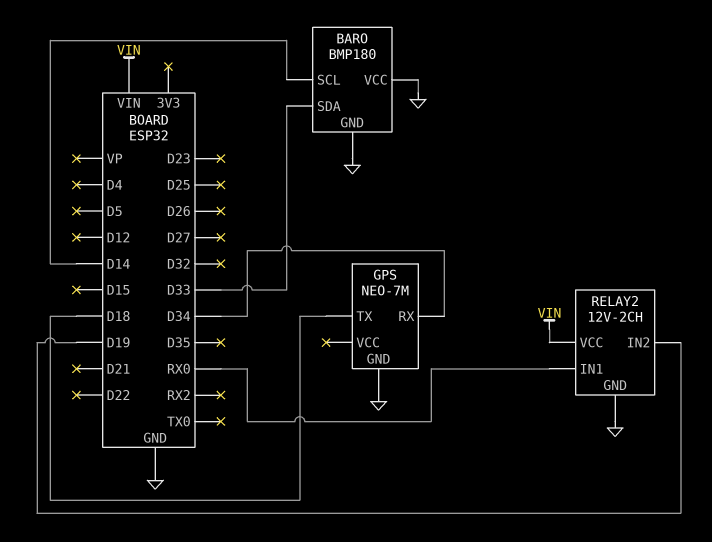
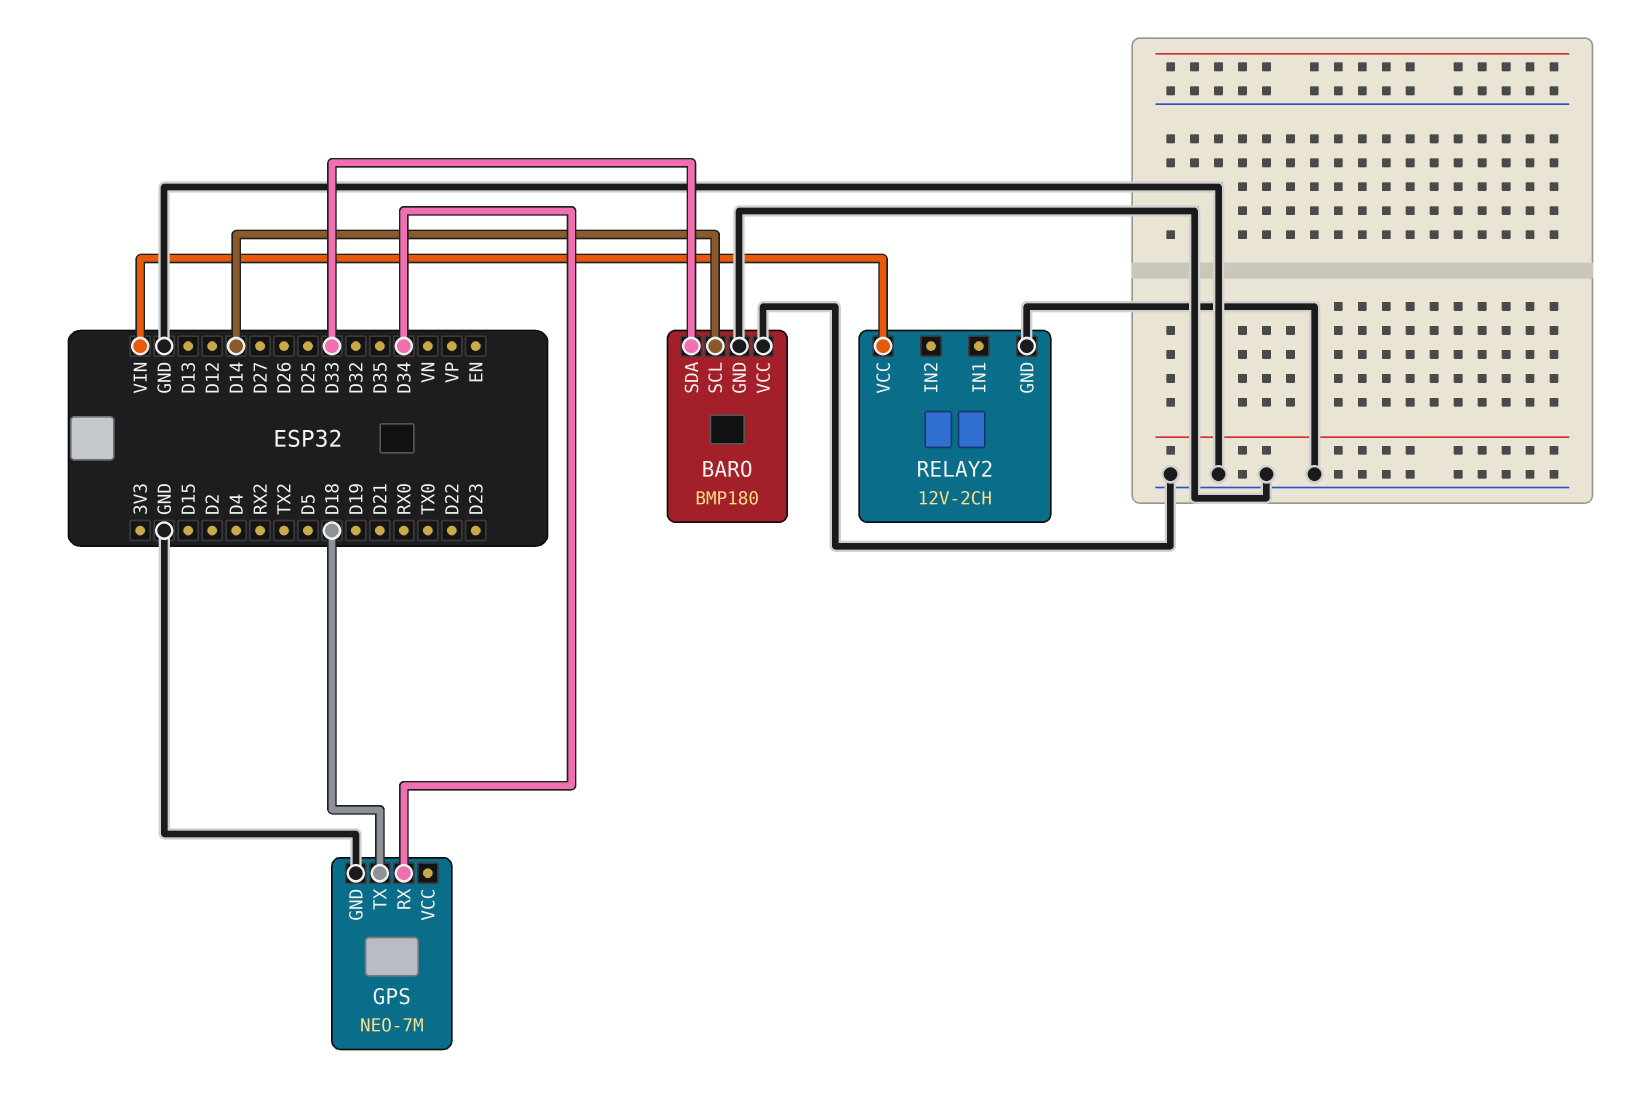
RELAY2 pin IN1: RX0 -> none
RELAY2 pin IN2: D19 -> none

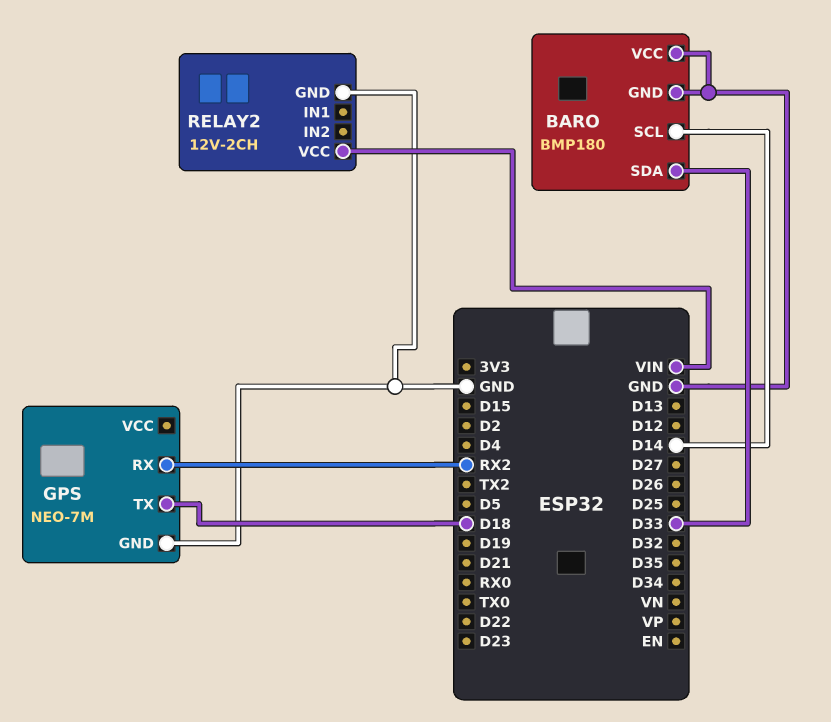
GPS pin RX: D34 -> RX2

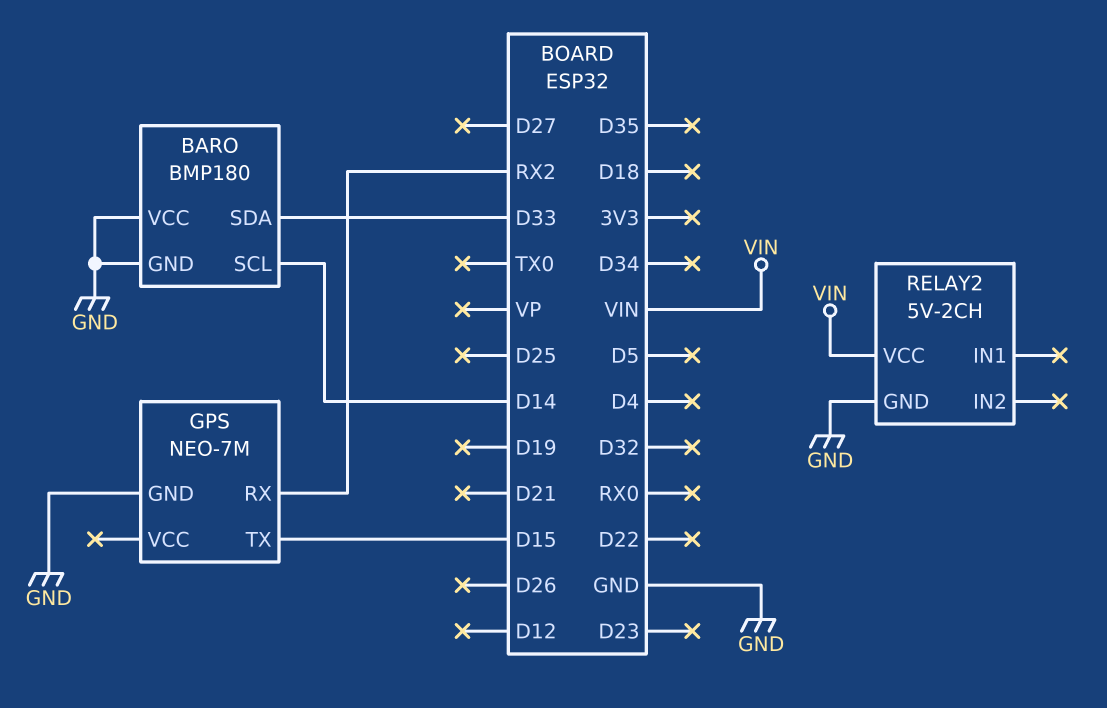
GPS pin TX: D18 -> D15
RELAY2: 12V-2CH -> 5V-2CH

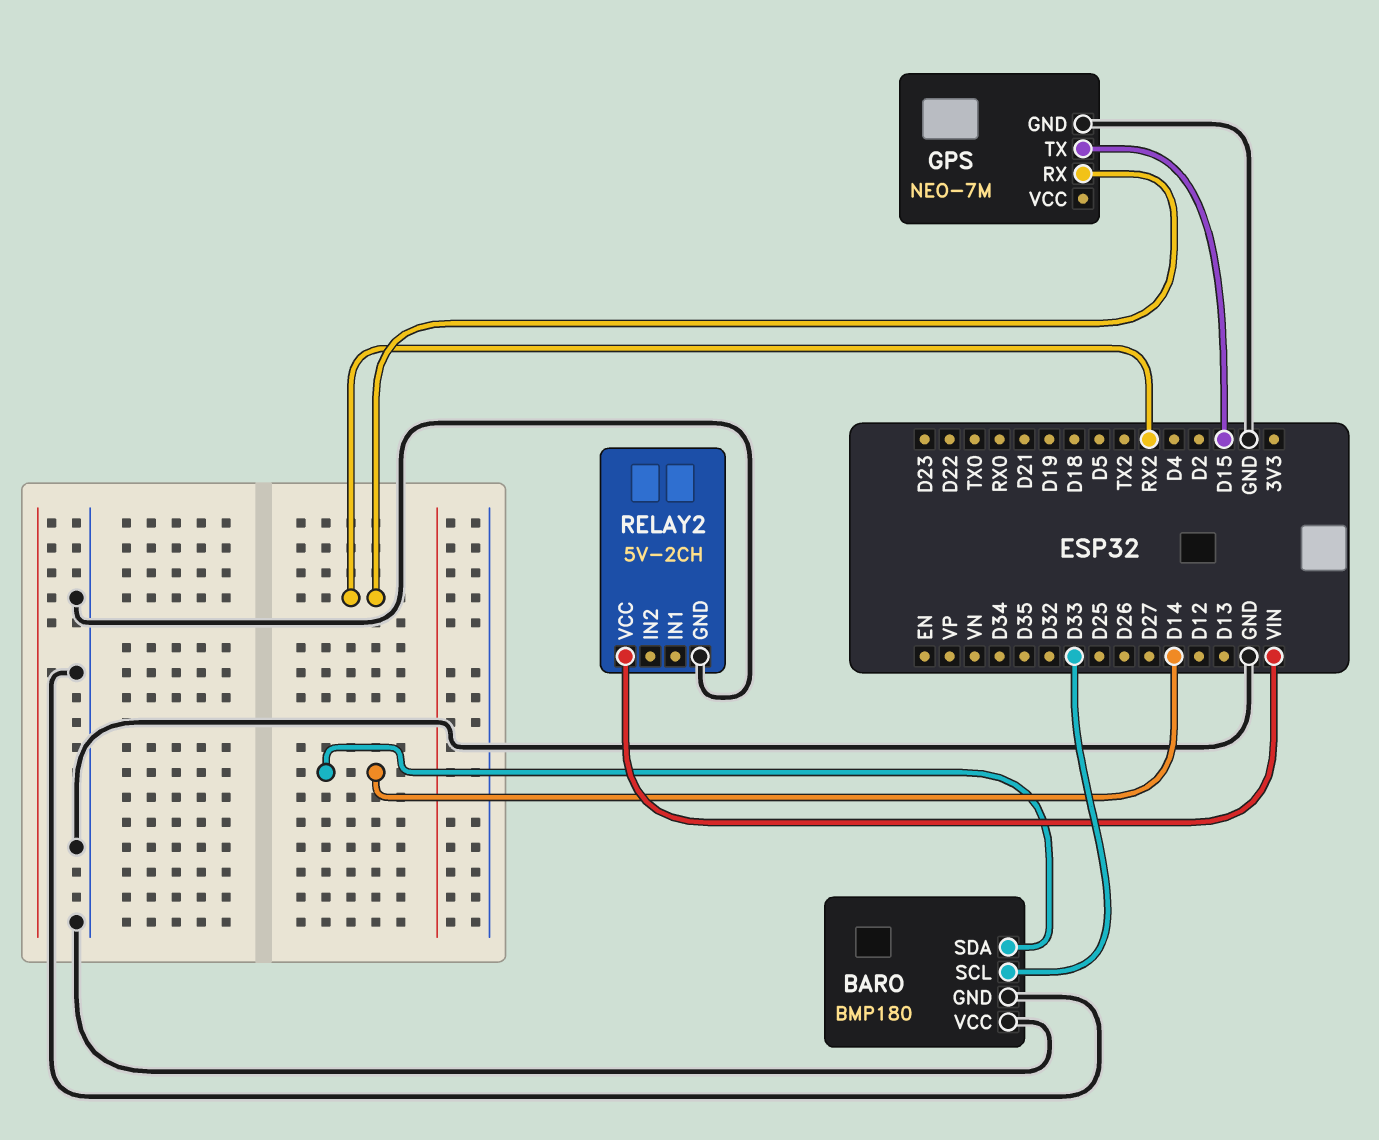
BARO pin SCL: D14 -> D33
BARO pin SDA: D33 -> D14

